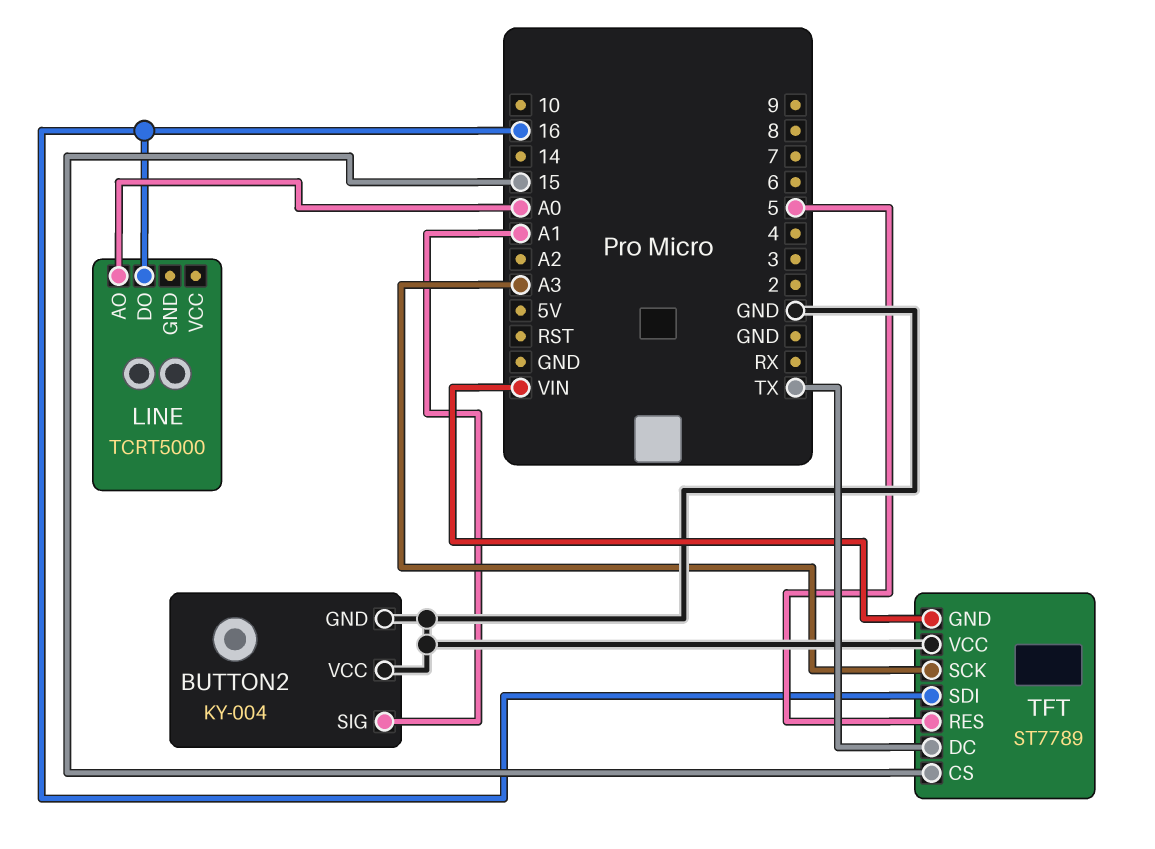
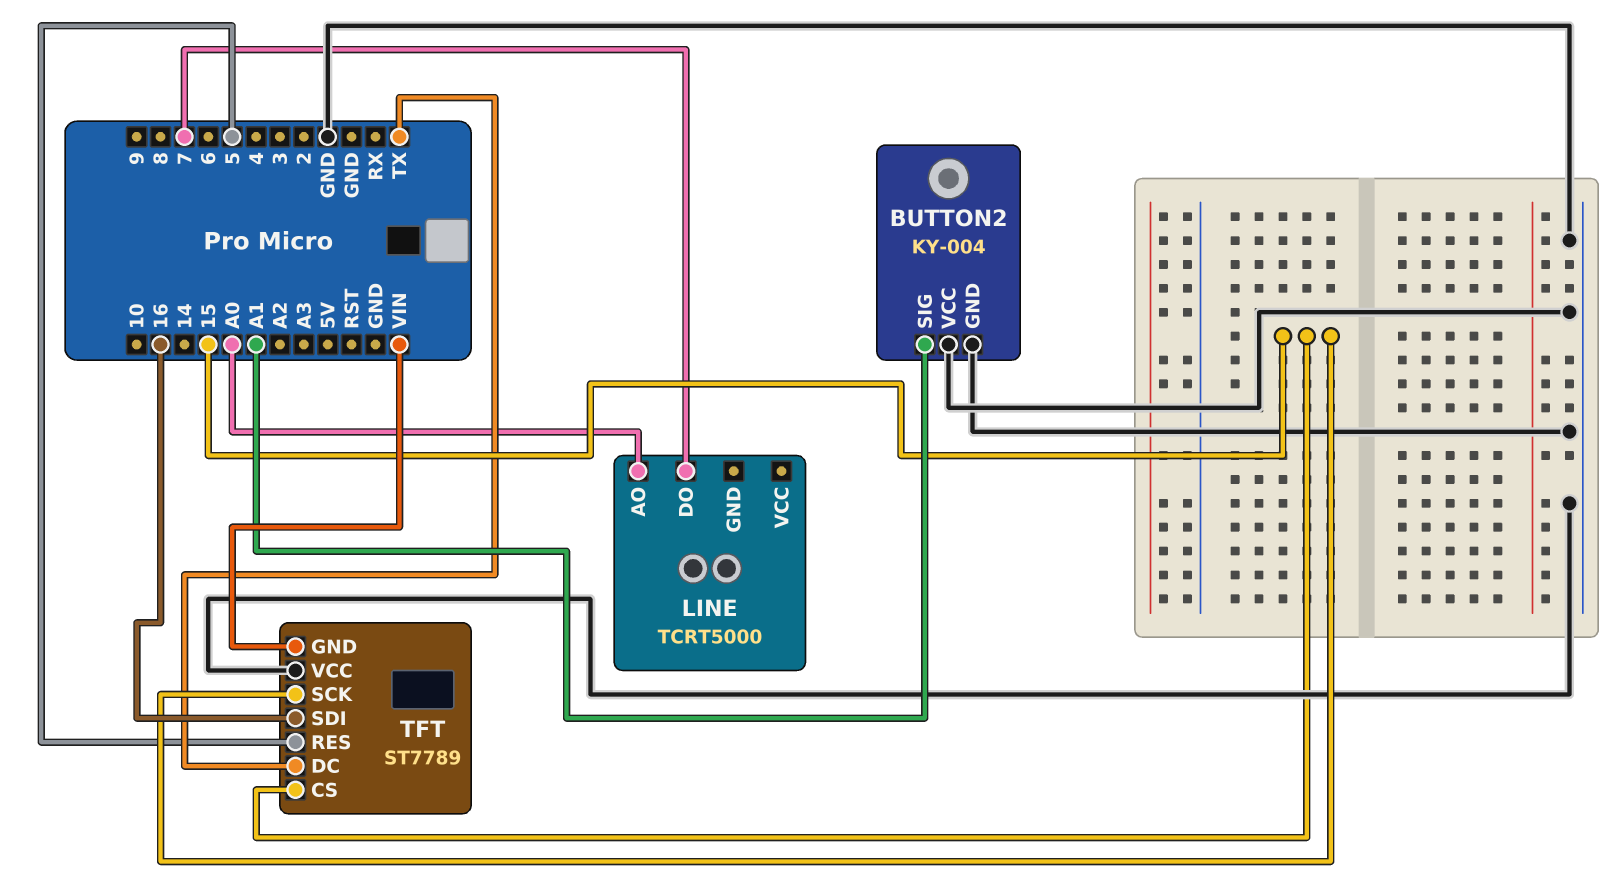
LINE pin DO: 16 -> 7
TFT pin SCK: A3 -> 15

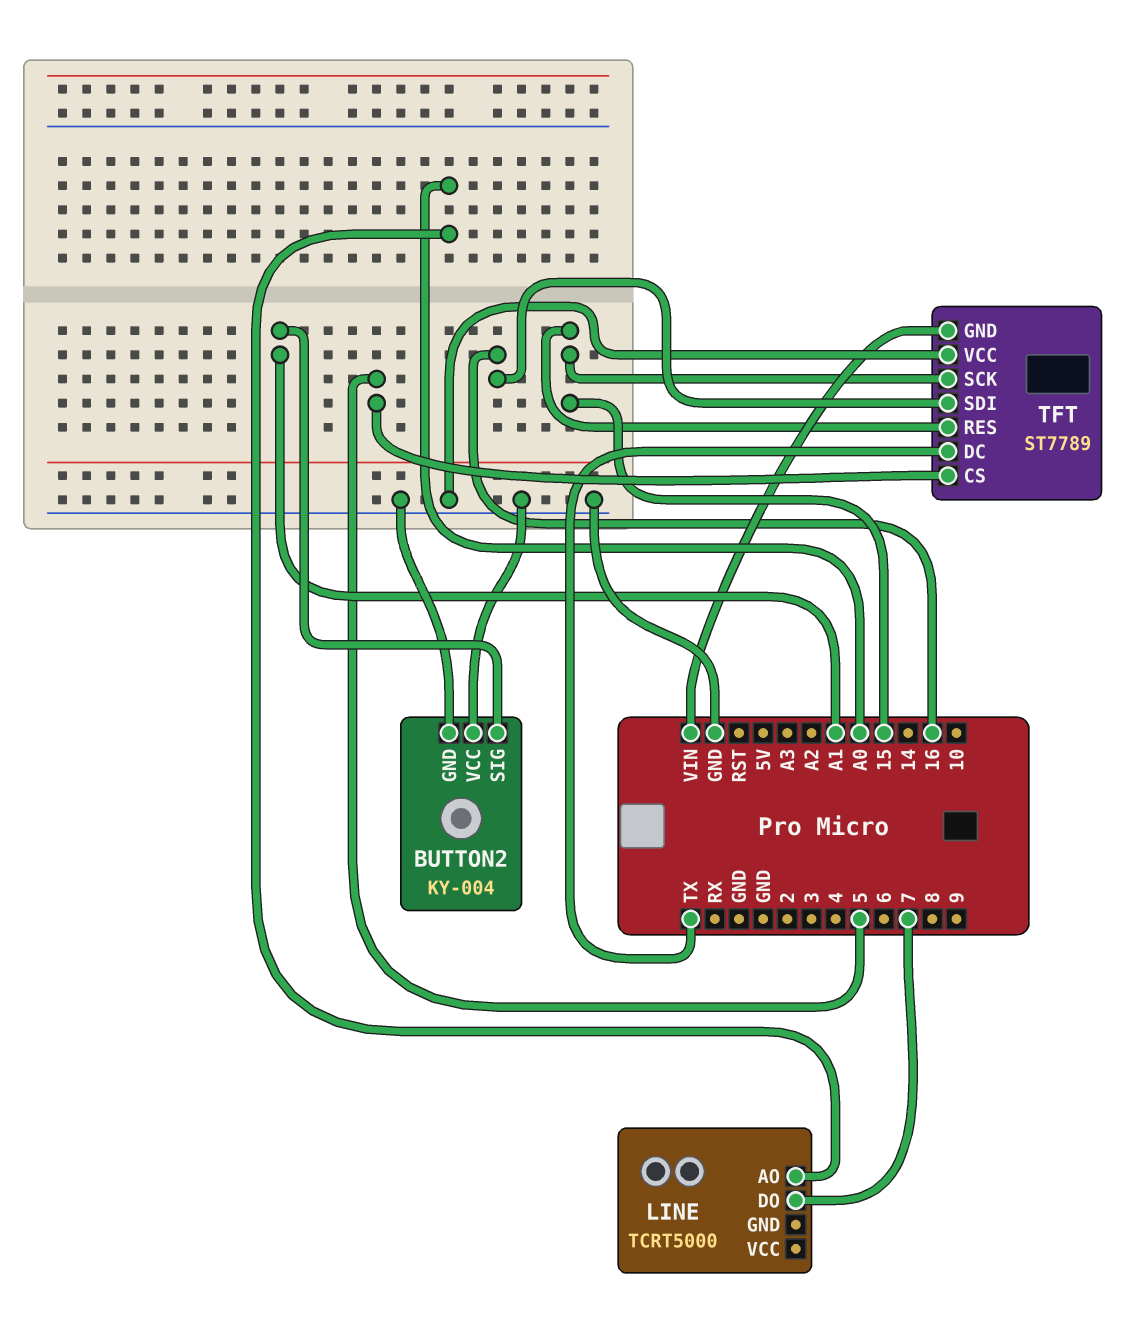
TFT pin CS: 15 -> 5
TFT pin RES: 5 -> 15

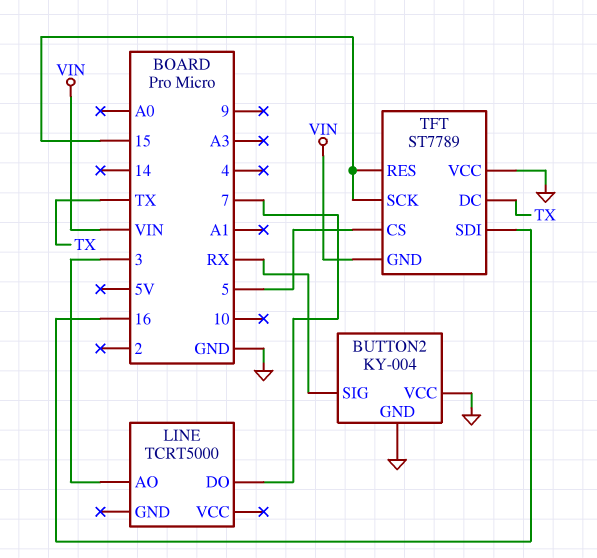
BUTTON2 pin SIG: A1 -> RX
LINE pin AO: A0 -> 3

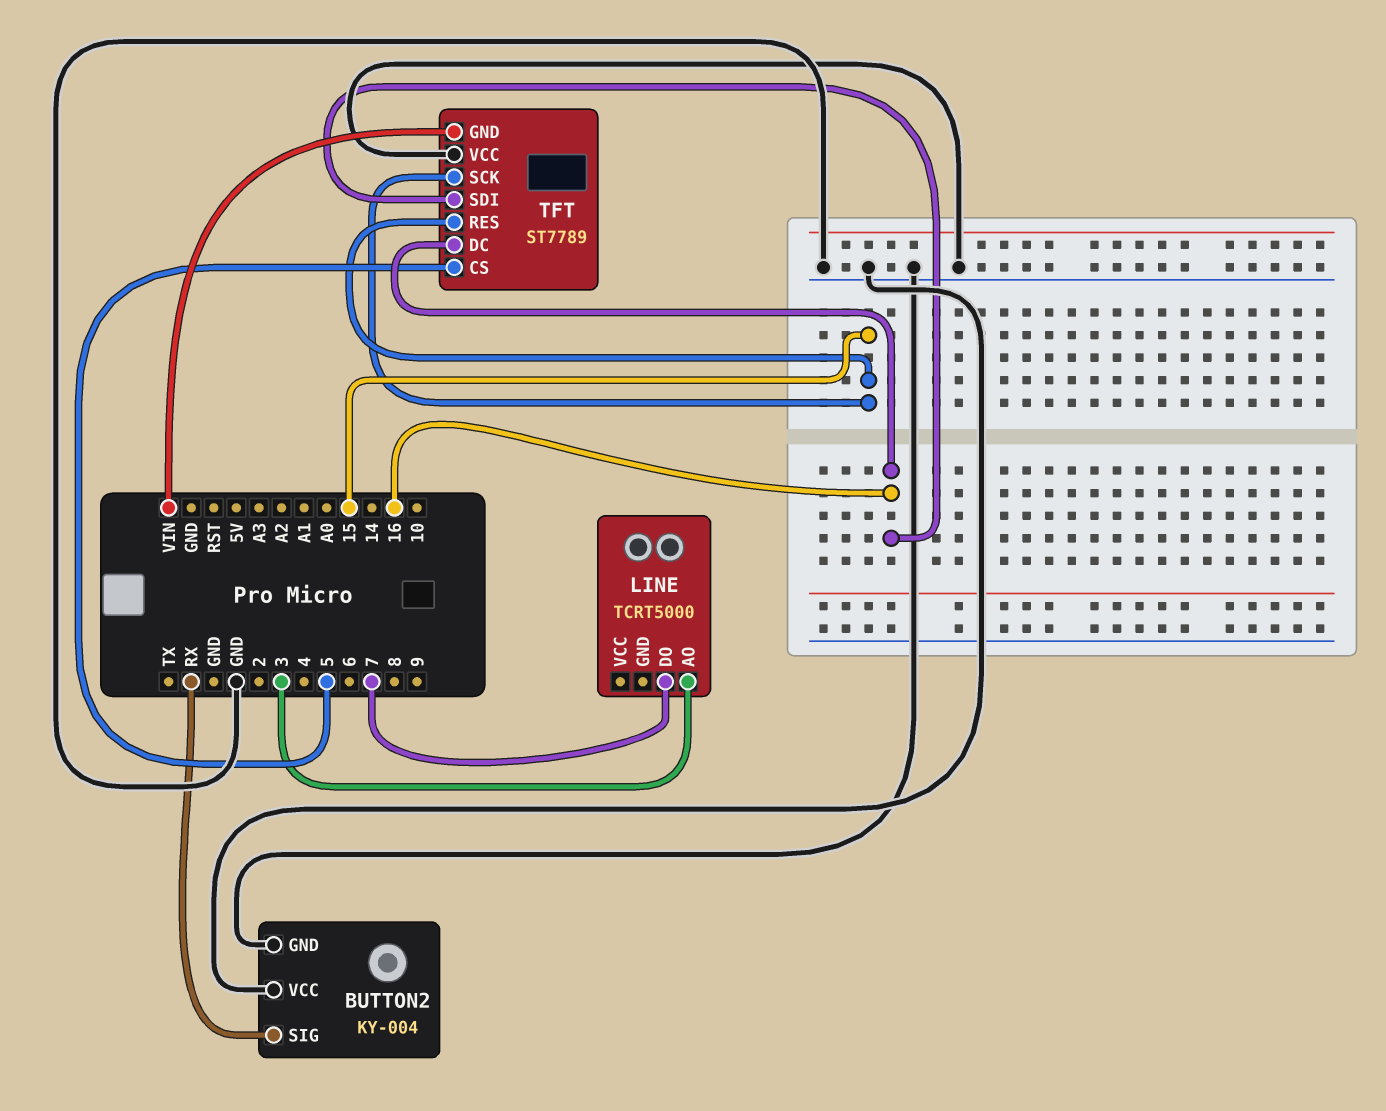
TFT pin DC: TX -> 16

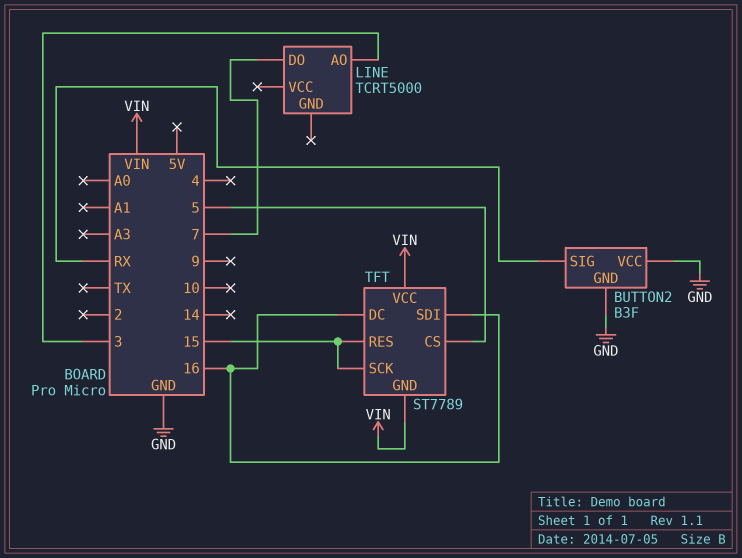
BUTTON2: KY-004 -> B3F
TFT pin VCC: GND -> VIN

